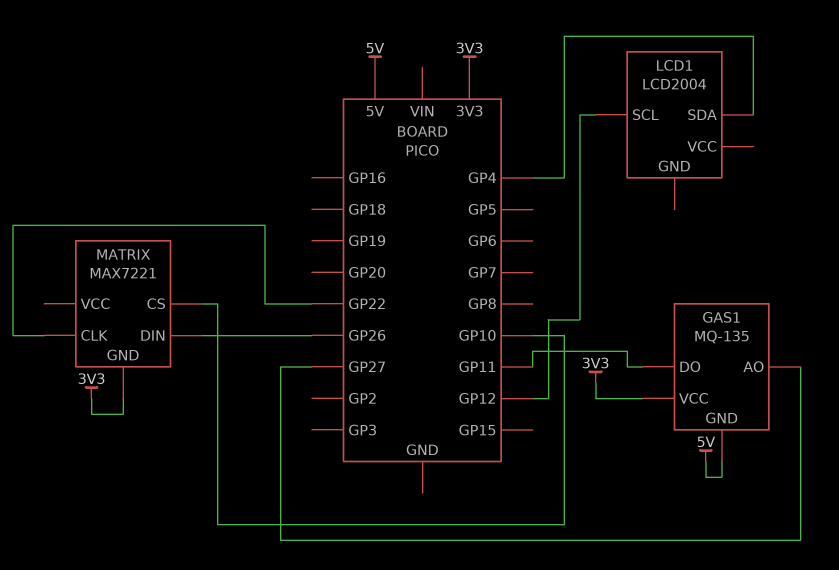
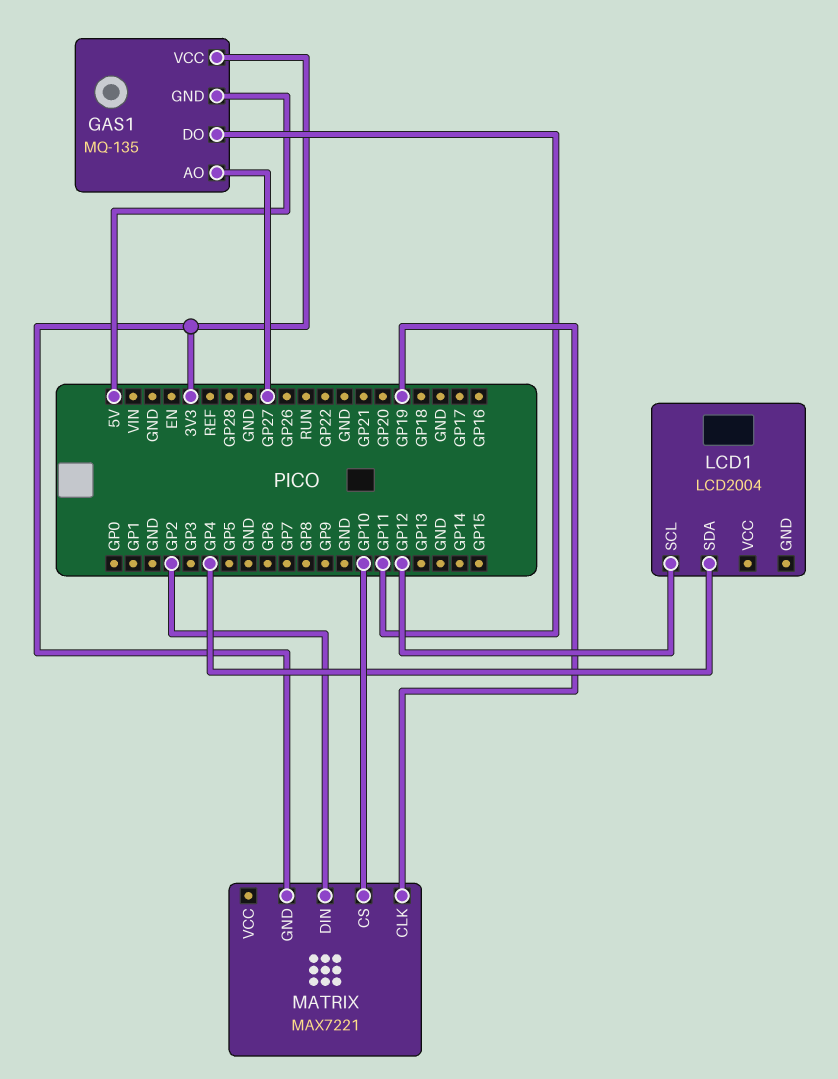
MATRIX pin CLK: GP22 -> GP19
MATRIX pin DIN: GP26 -> GP2

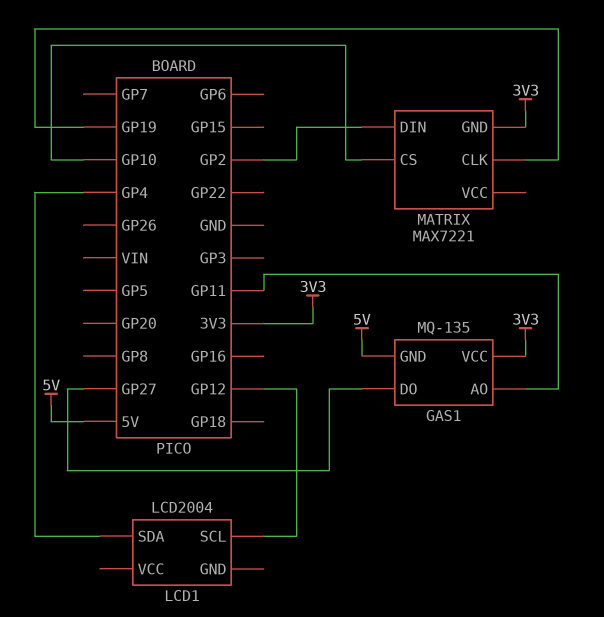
GAS1 pin AO: GP27 -> GP11
GAS1 pin DO: GP11 -> GP27

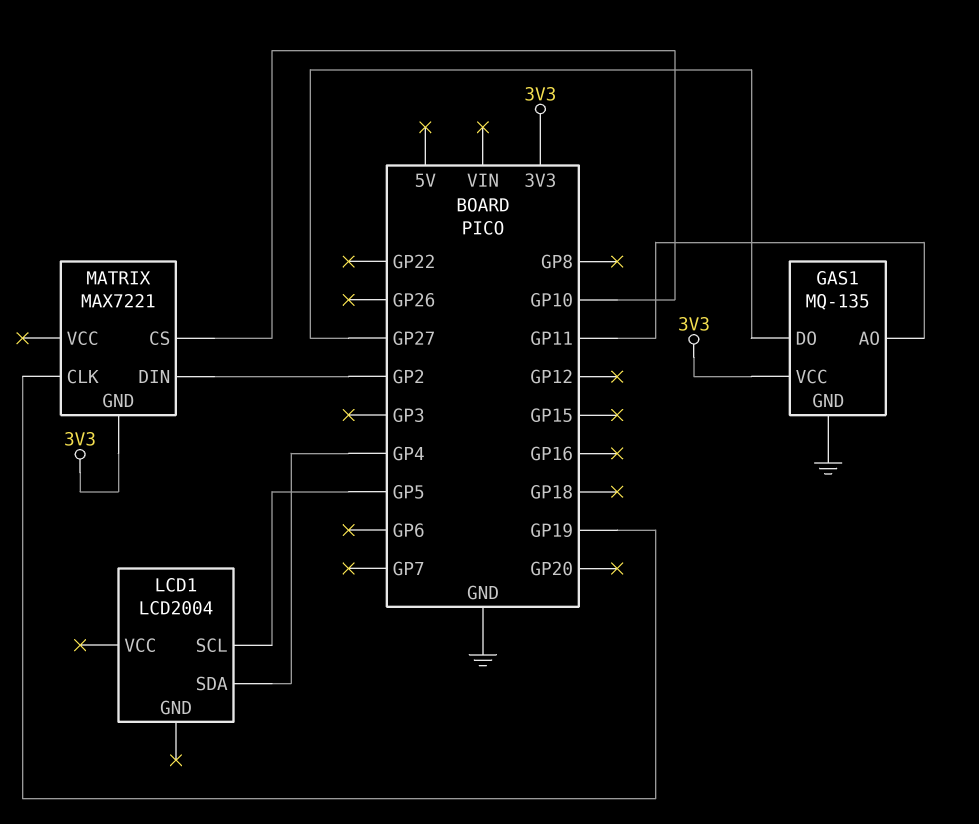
GAS1 pin GND: 5V -> GND
LCD1 pin SCL: GP12 -> GP5

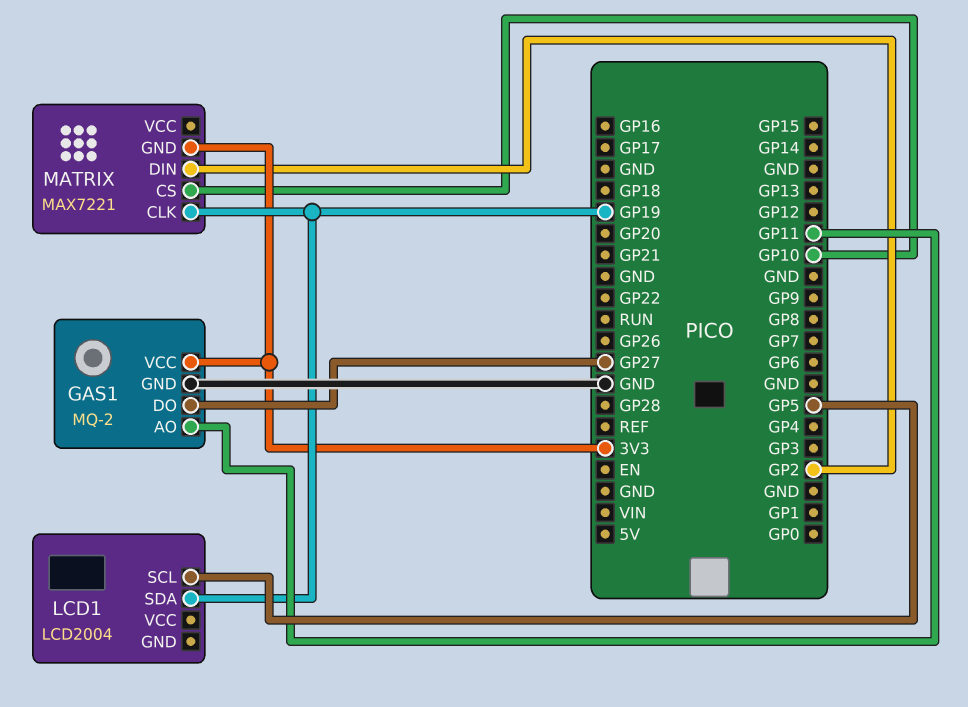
GAS1: MQ-135 -> MQ-2
LCD1 pin SDA: GP4 -> GP19

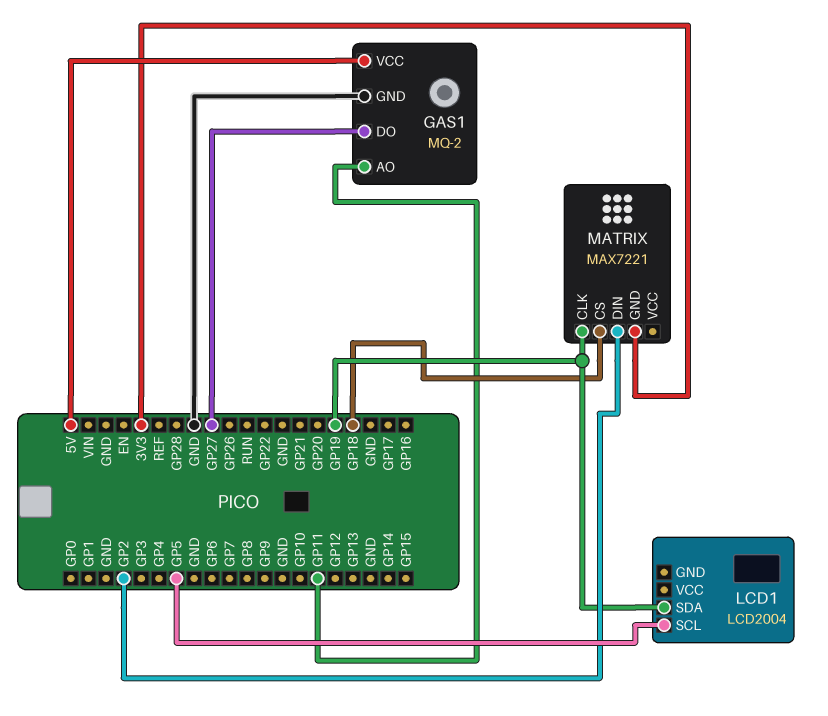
GAS1 pin VCC: 3V3 -> 5V
MATRIX pin CS: GP10 -> GP18

